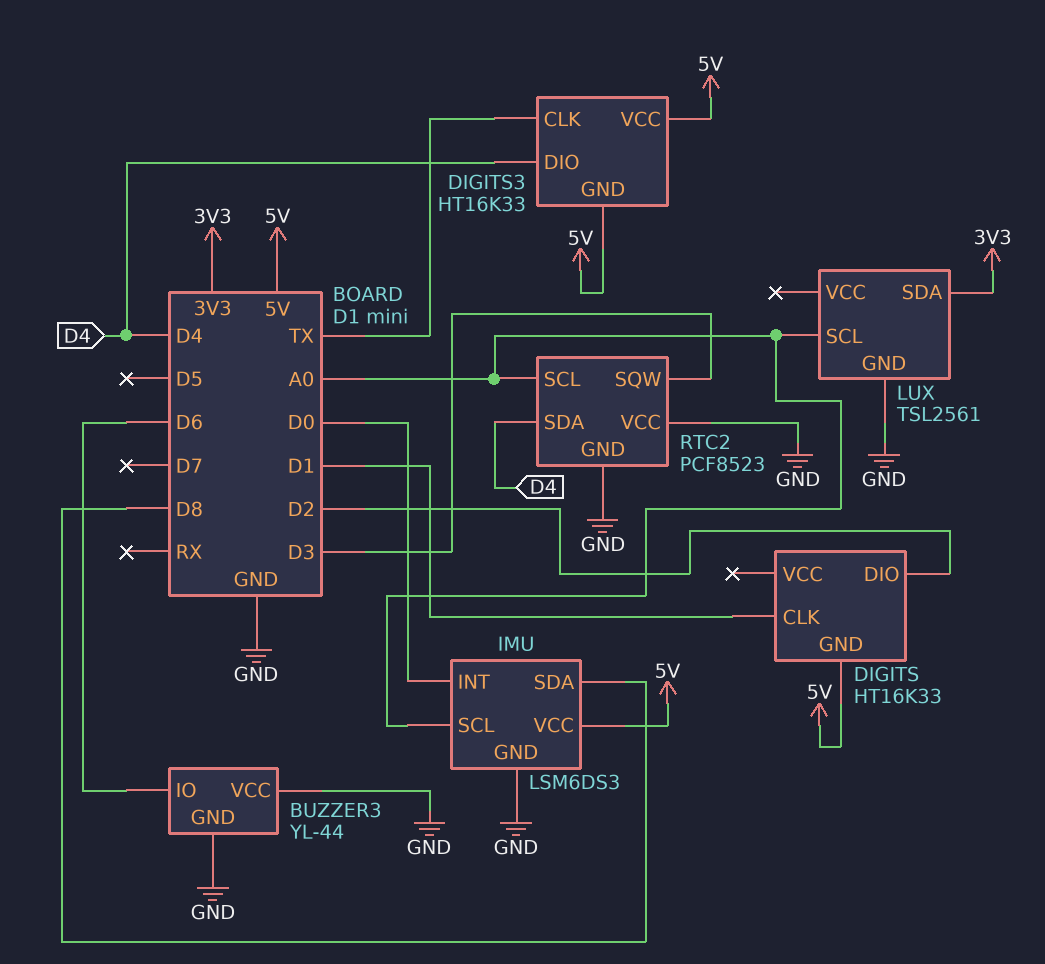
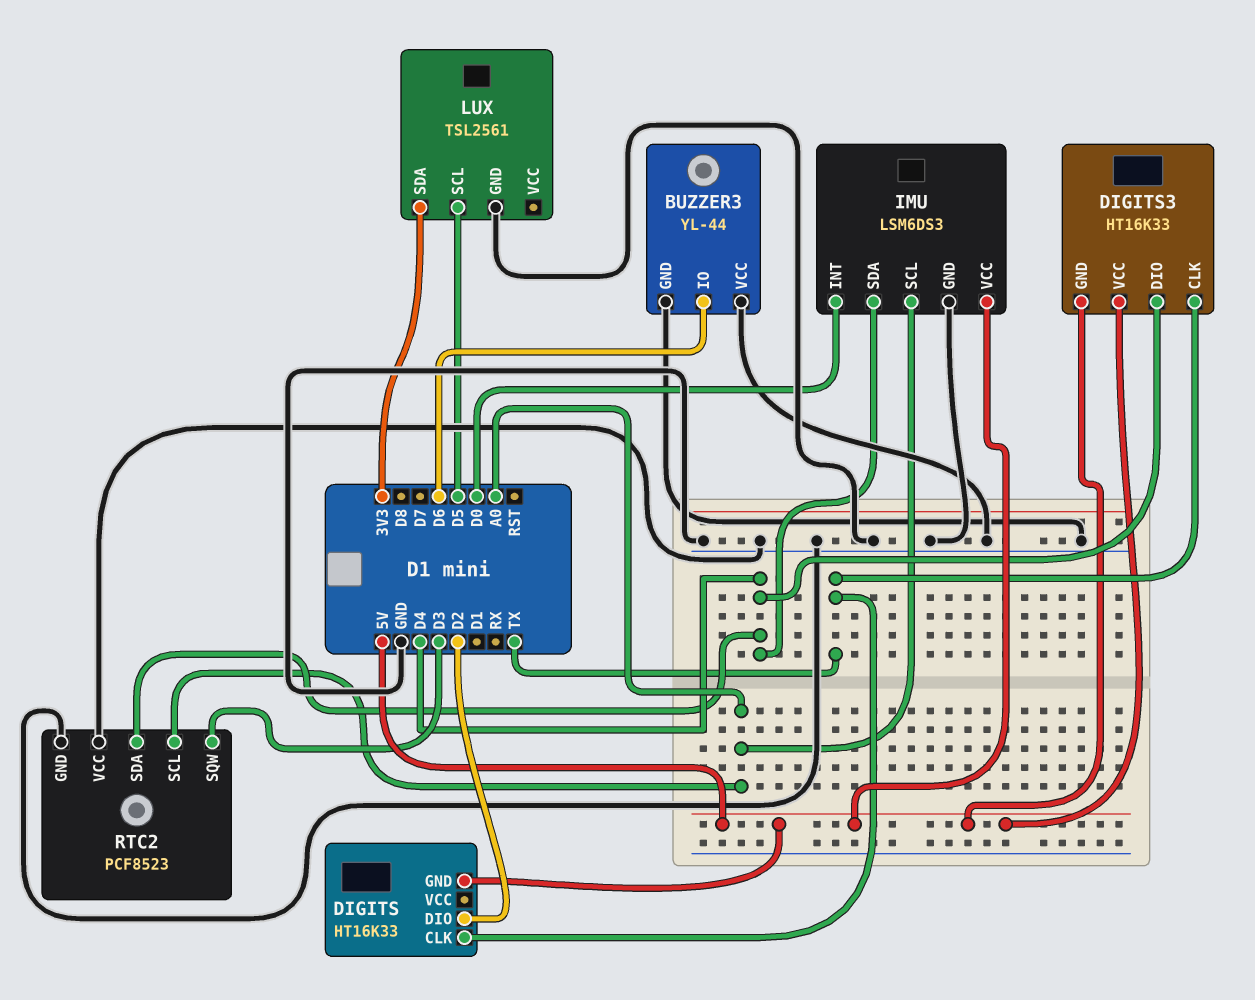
DIGITS pin CLK: D1 -> TX
IMU pin SDA: D8 -> D4
LUX pin SCL: A0 -> D5

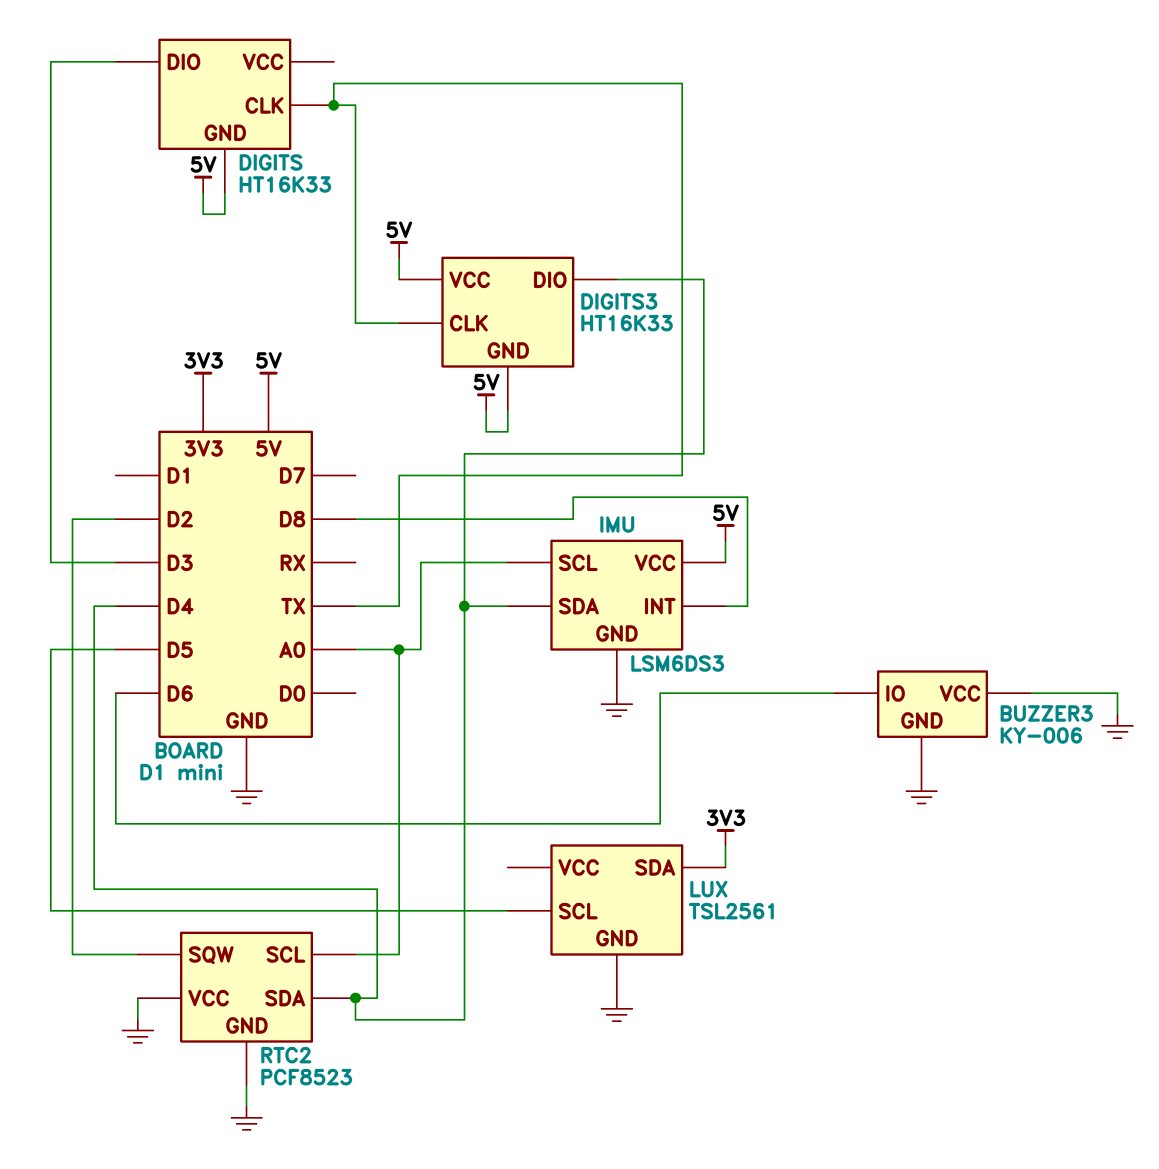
BUZZER3: YL-44 -> KY-006
DIGITS pin DIO: D2 -> D3
IMU pin INT: D0 -> D8
RTC2 pin SQW: D3 -> D2

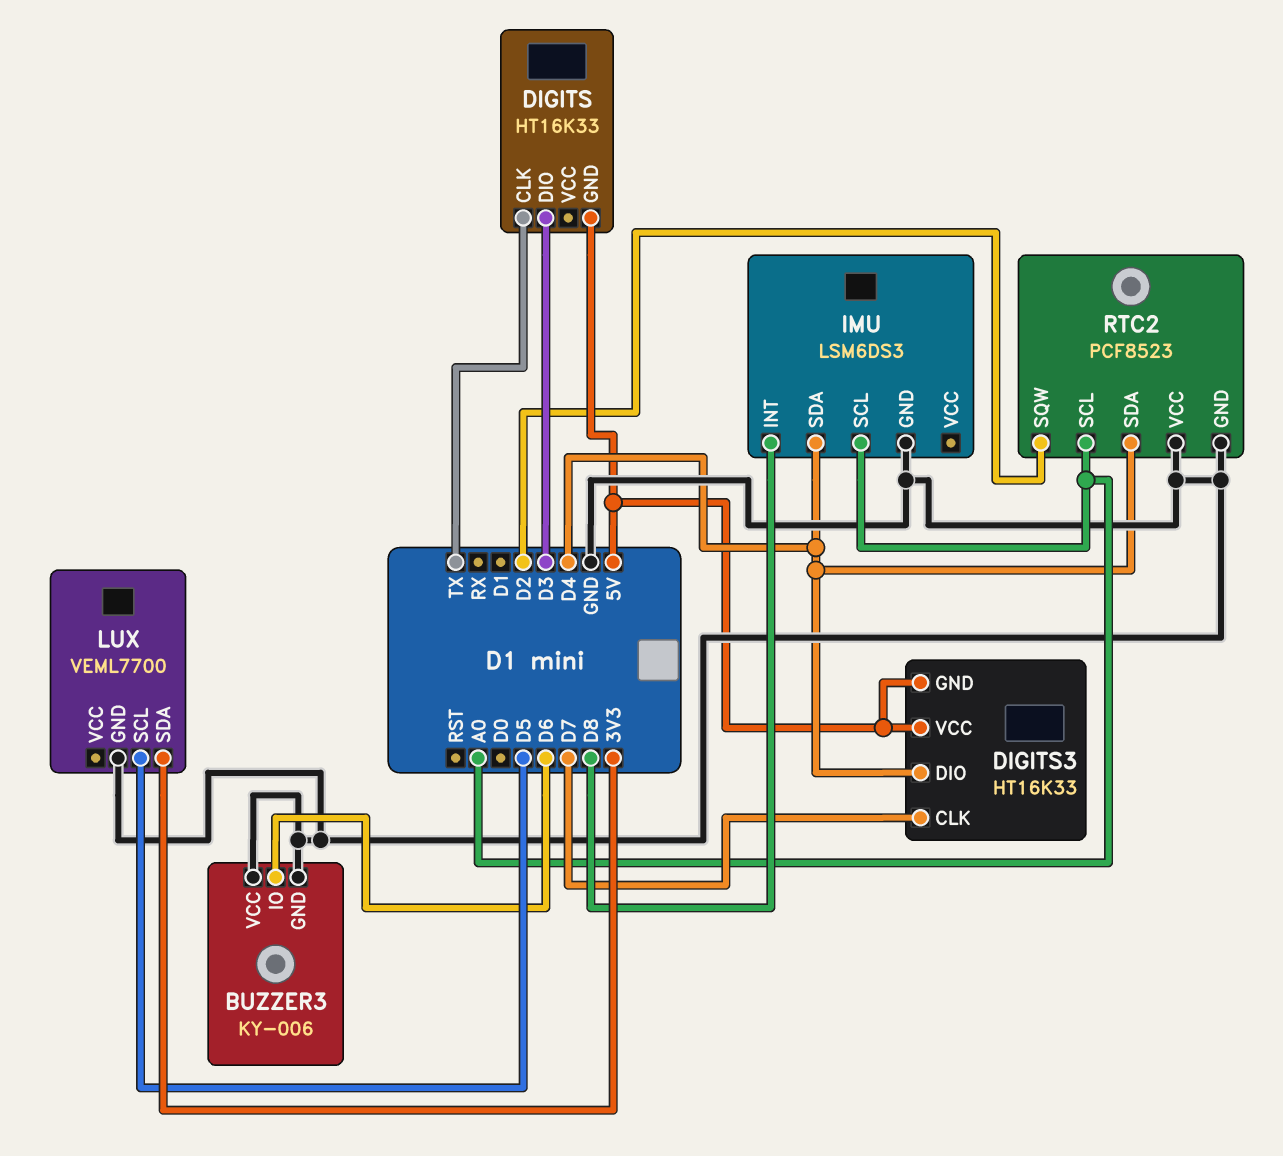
DIGITS3 pin CLK: TX -> D7
IMU pin VCC: 5V -> none
LUX: TSL2561 -> VEML7700

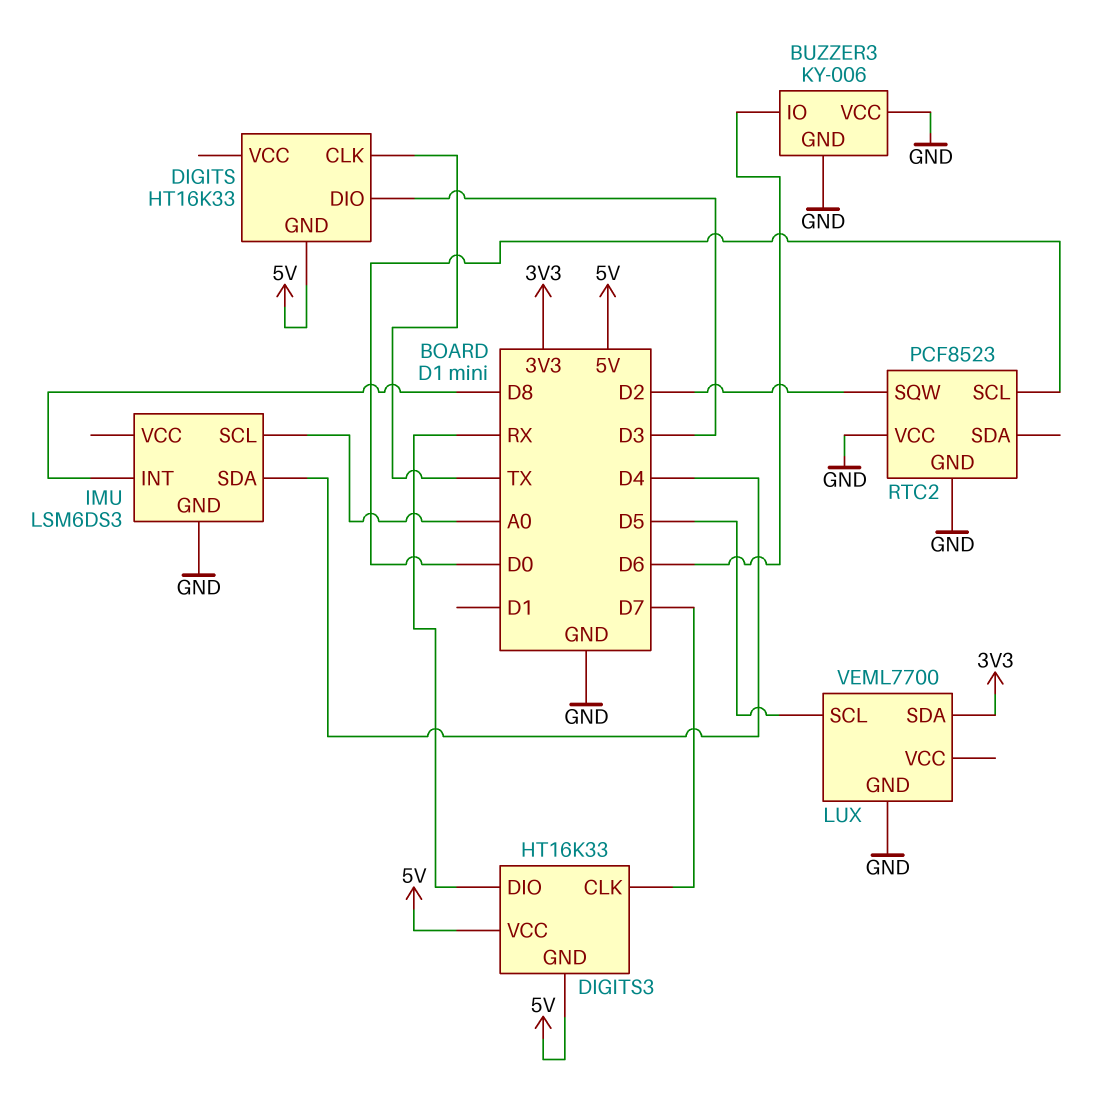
DIGITS3 pin DIO: D4 -> RX
RTC2 pin SCL: A0 -> D0
RTC2 pin SDA: D4 -> none

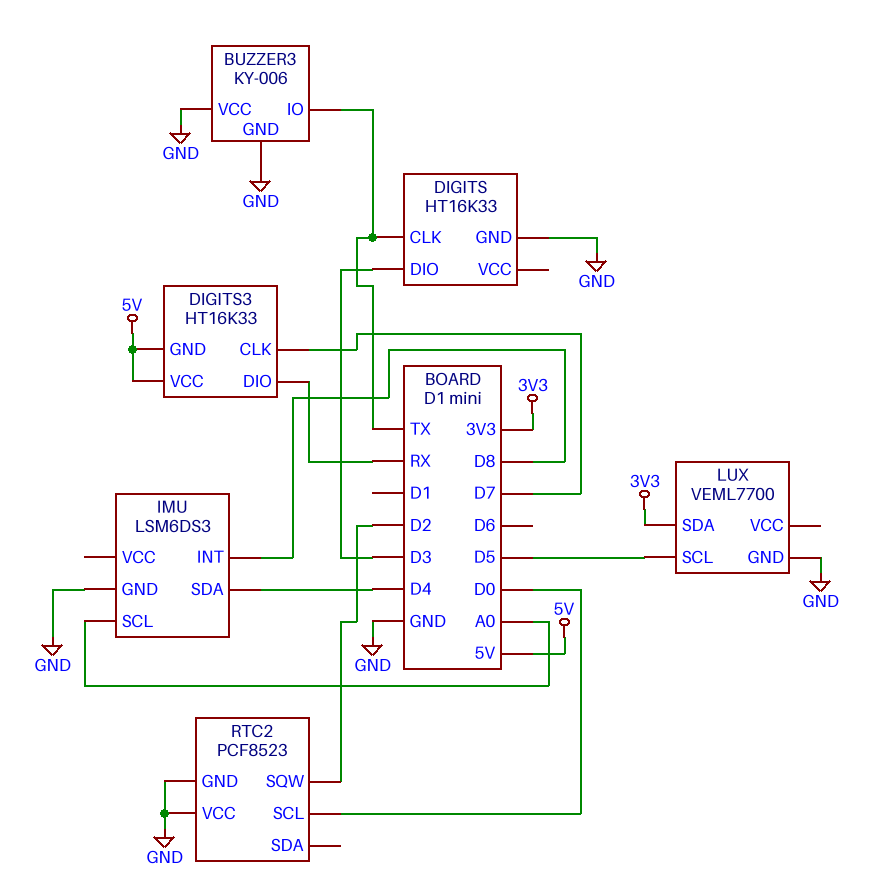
BUZZER3 pin IO: D6 -> TX
DIGITS pin GND: 5V -> GND

